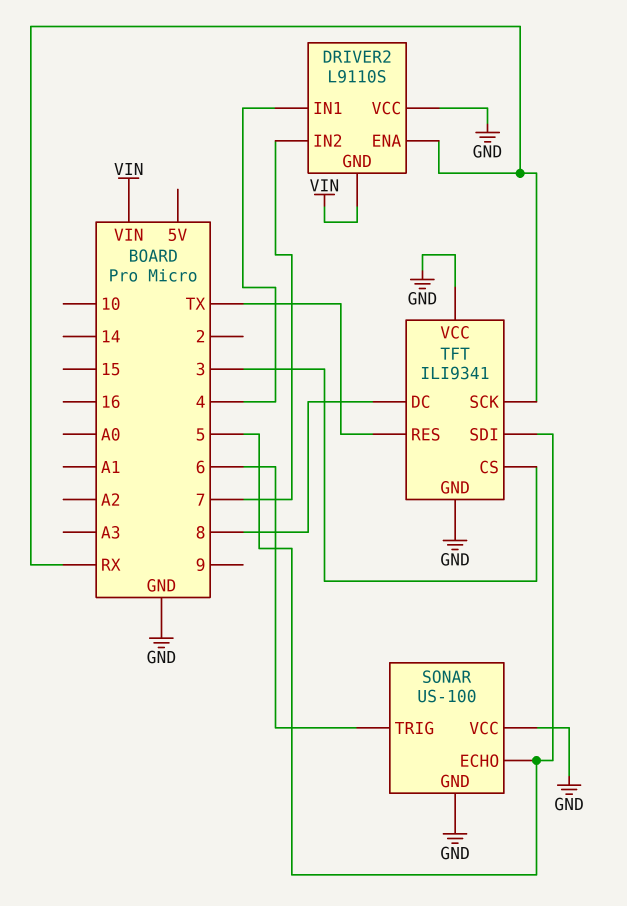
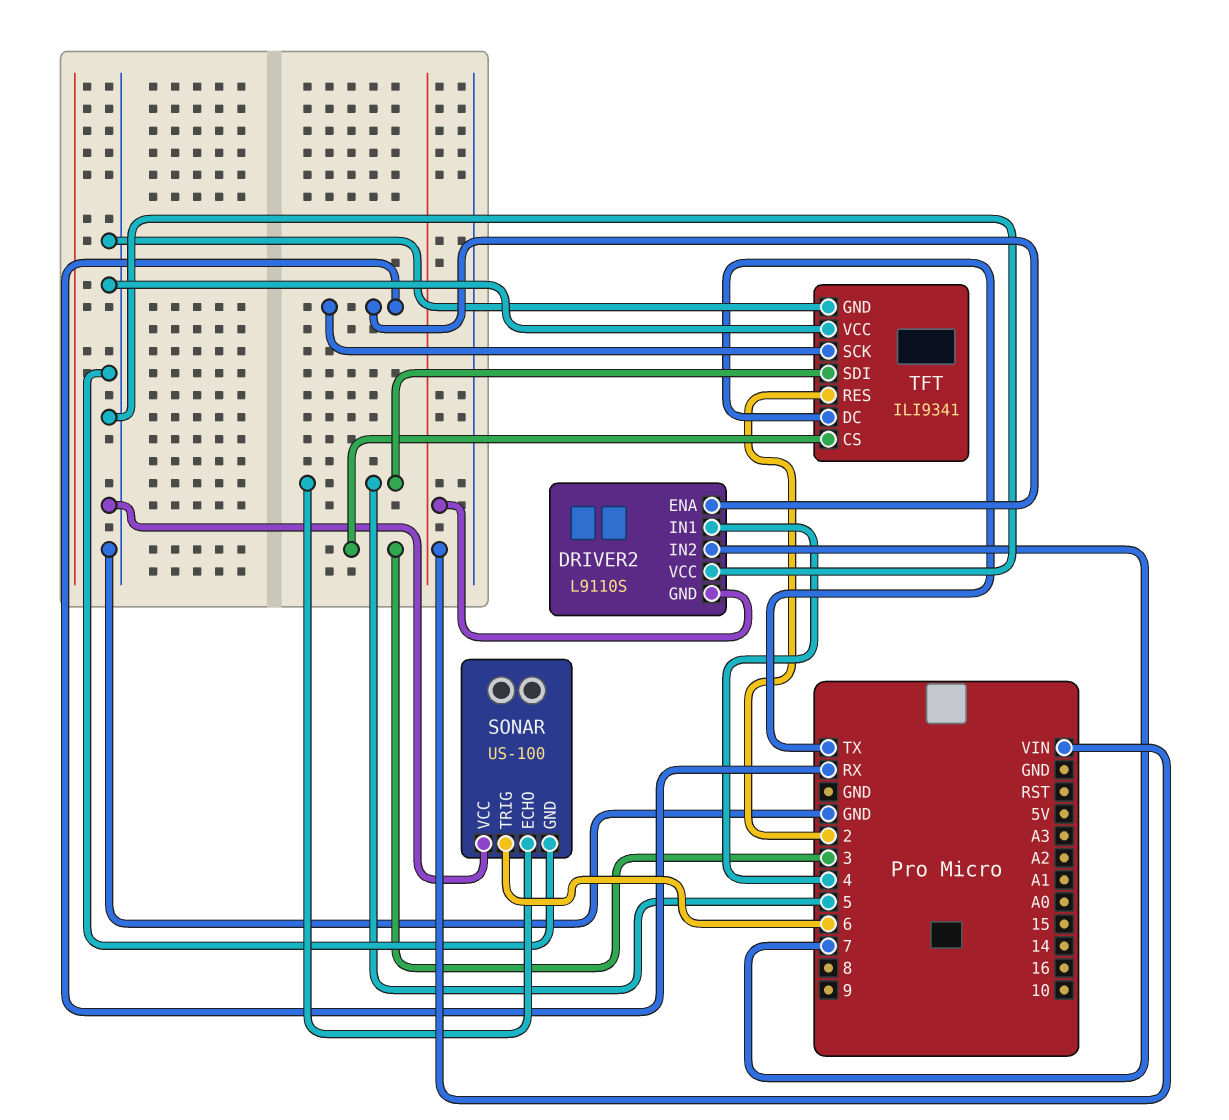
TFT pin DC: 8 -> TX
TFT pin RES: TX -> 2

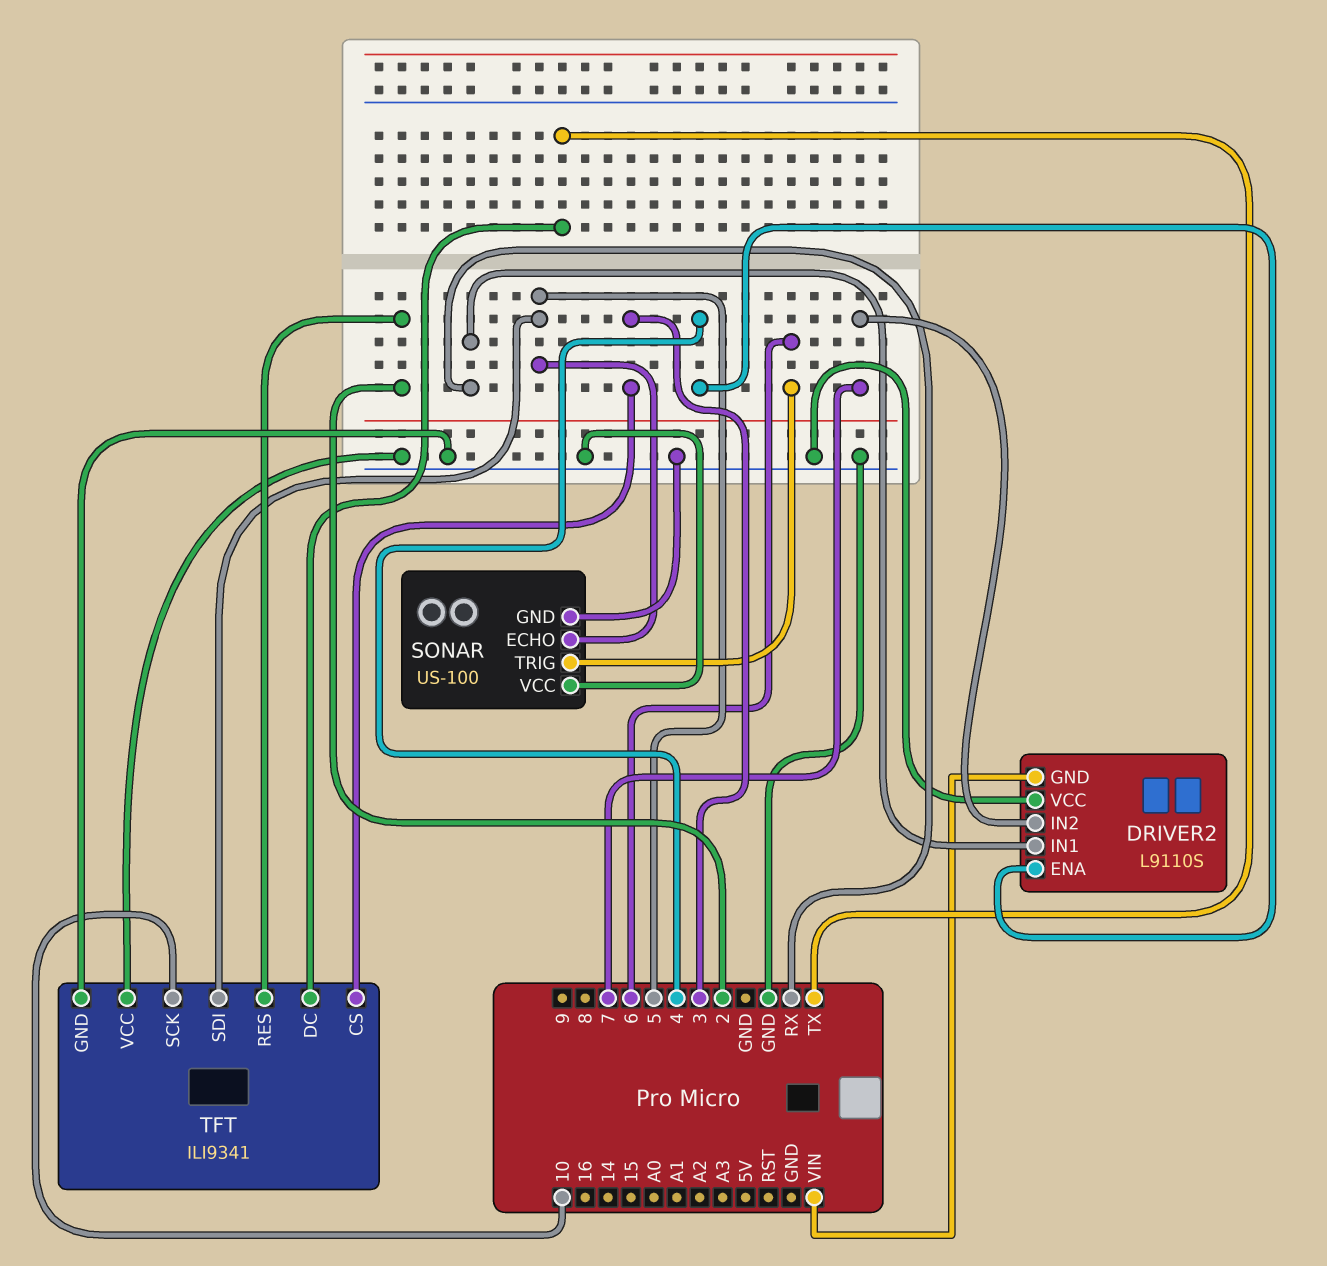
DRIVER2 pin ENA: RX -> 4
DRIVER2 pin IN1: 4 -> RX
TFT pin SCK: RX -> 10

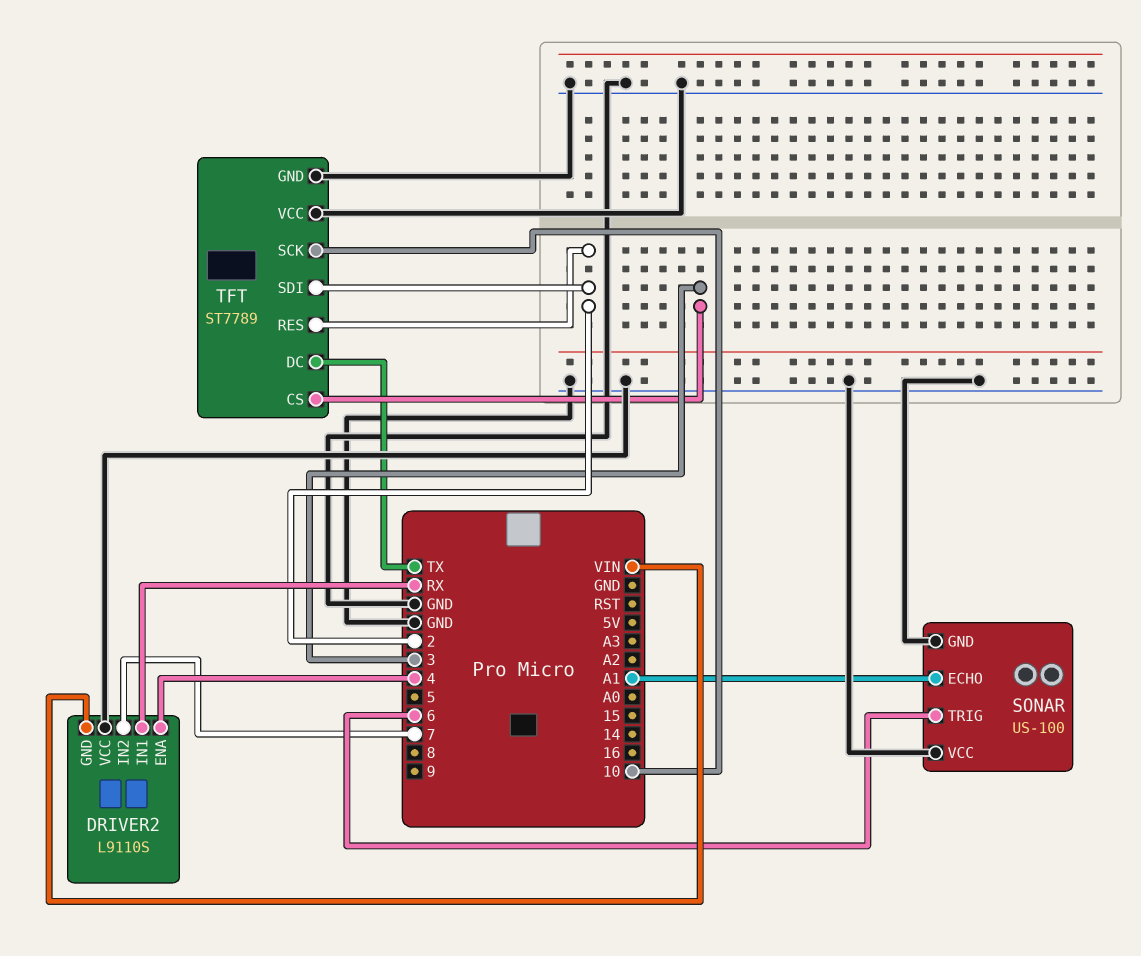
SONAR pin ECHO: 5 -> A1
TFT: ILI9341 -> ST7789
TFT pin SDI: 5 -> 2

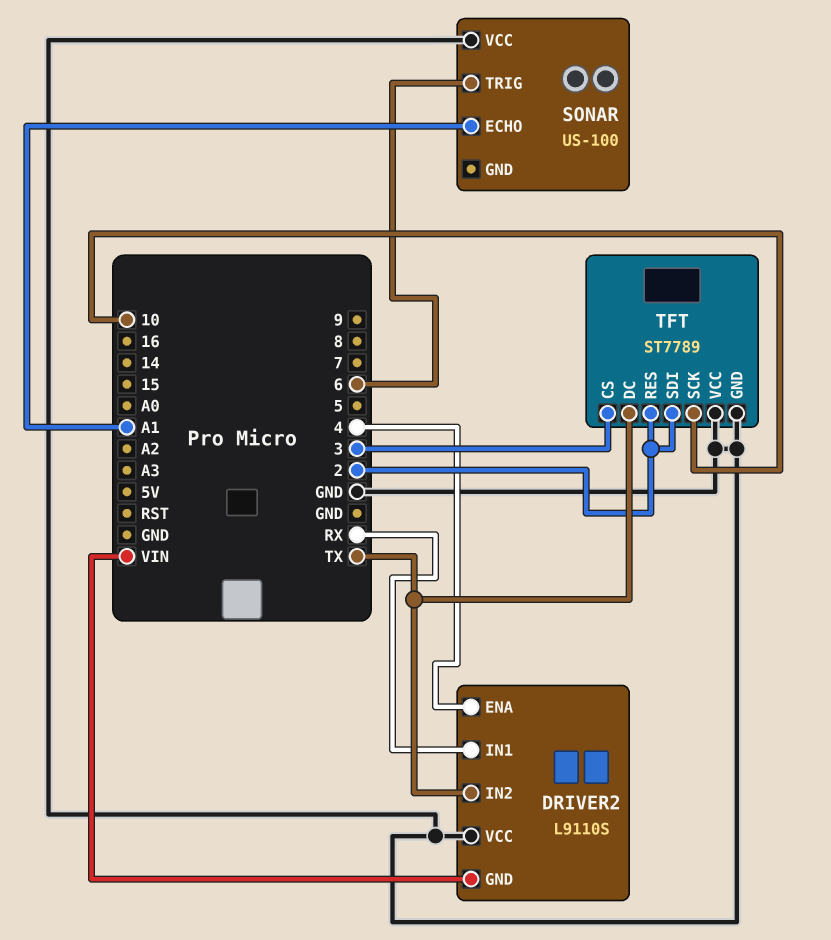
DRIVER2 pin IN2: 7 -> TX
SONAR pin GND: GND -> none

